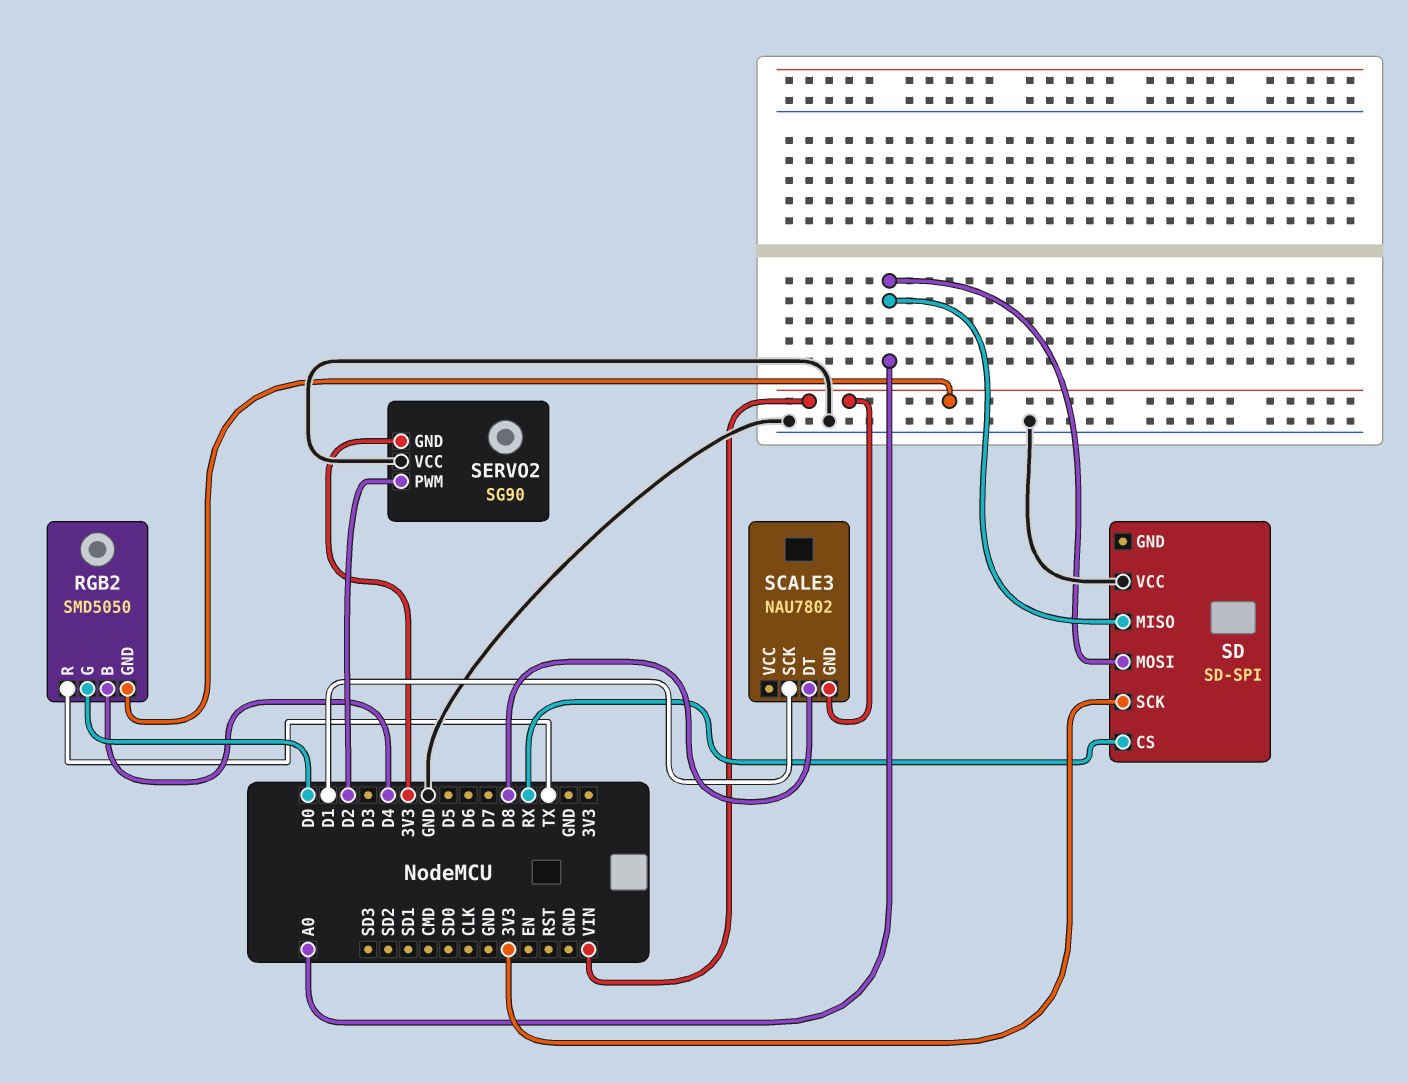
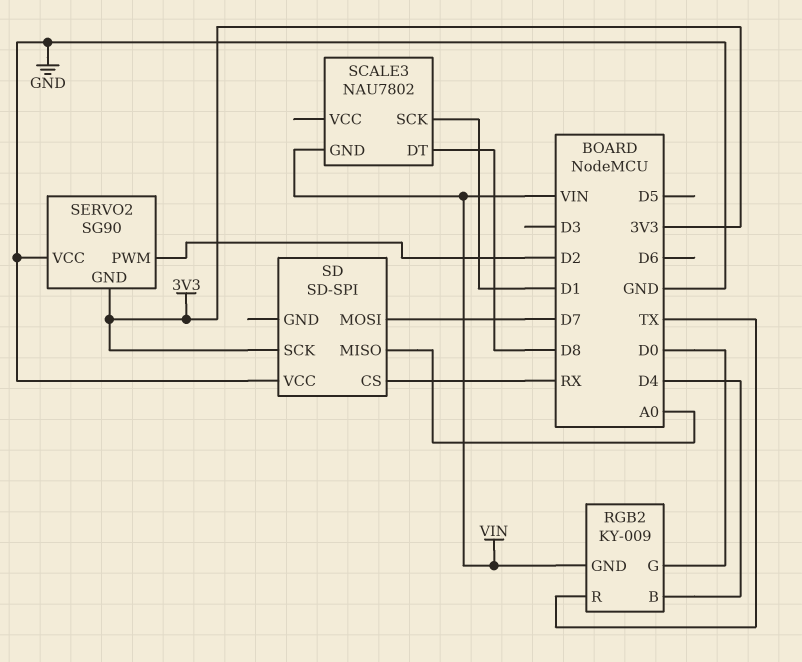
RGB2: SMD5050 -> KY-009
SD pin MOSI: A0 -> D7

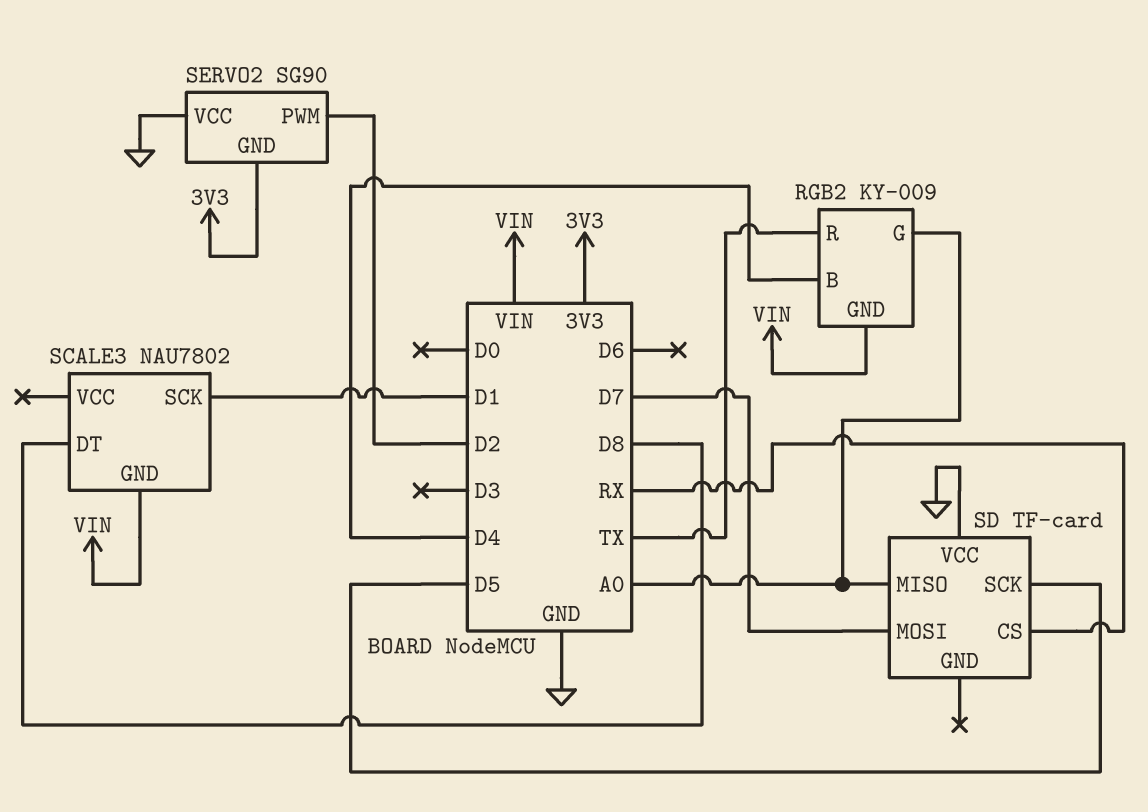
RGB2 pin G: D0 -> A0
SD: SD-SPI -> TF-card
SD pin SCK: 3V3 -> D5

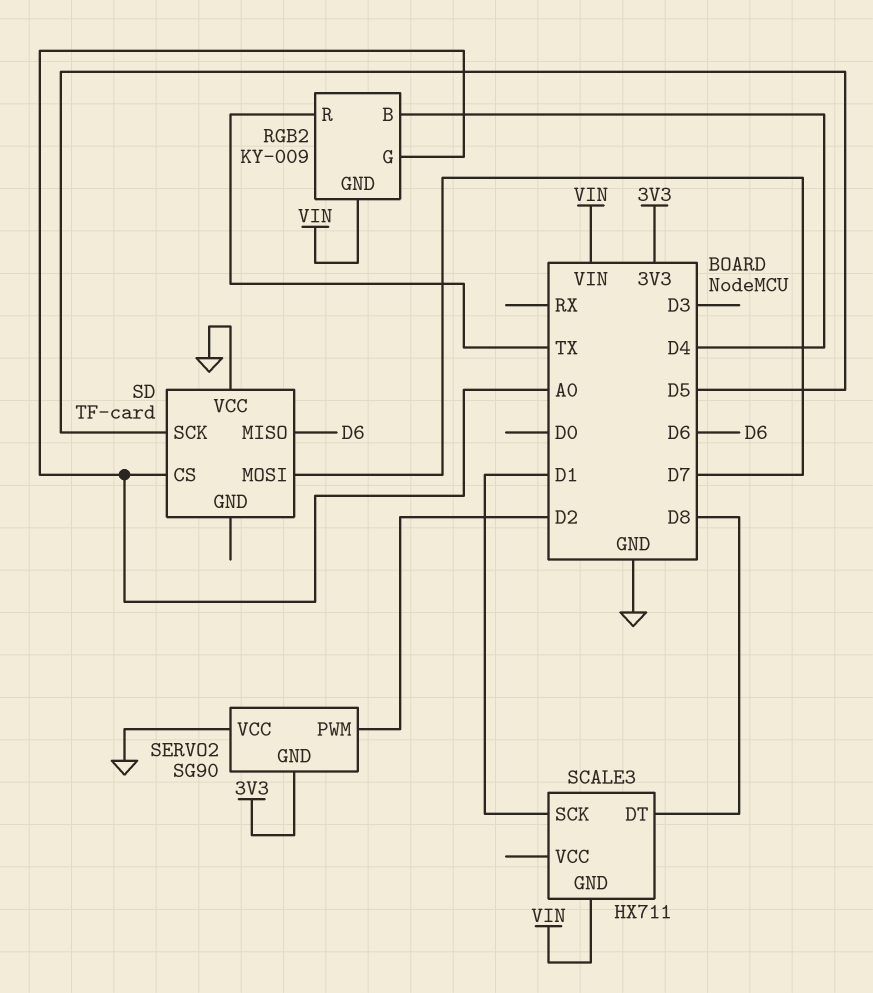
SCALE3: NAU7802 -> HX711
SD pin CS: RX -> A0
SD pin MISO: A0 -> D6

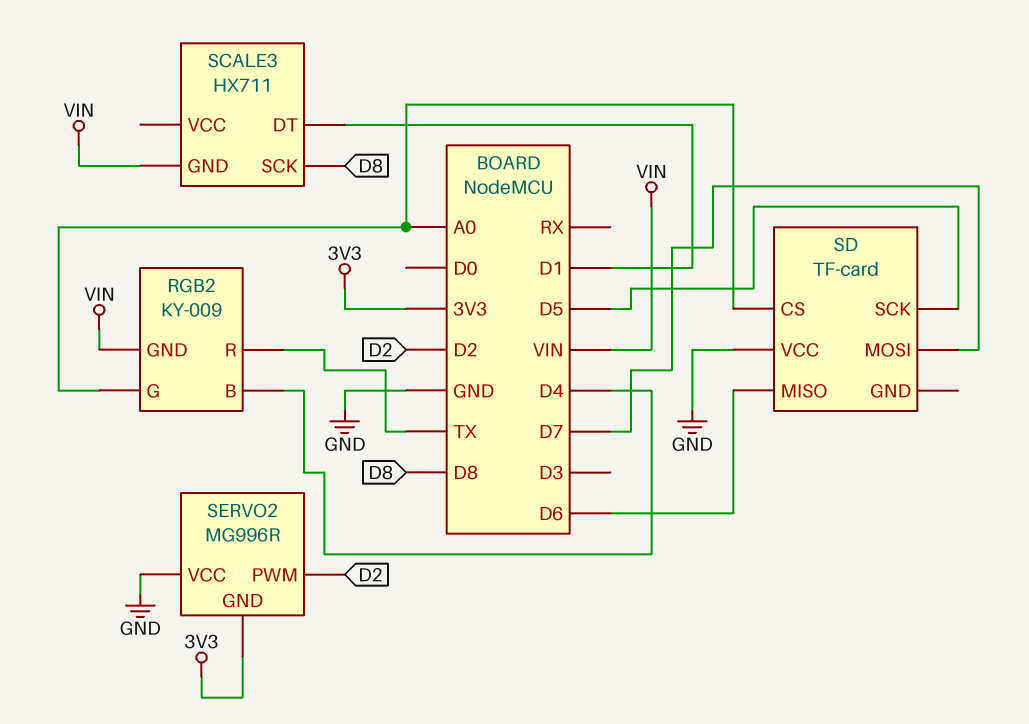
SCALE3 pin DT: D8 -> D1
SCALE3 pin SCK: D1 -> D8
SERVO2: SG90 -> MG996R

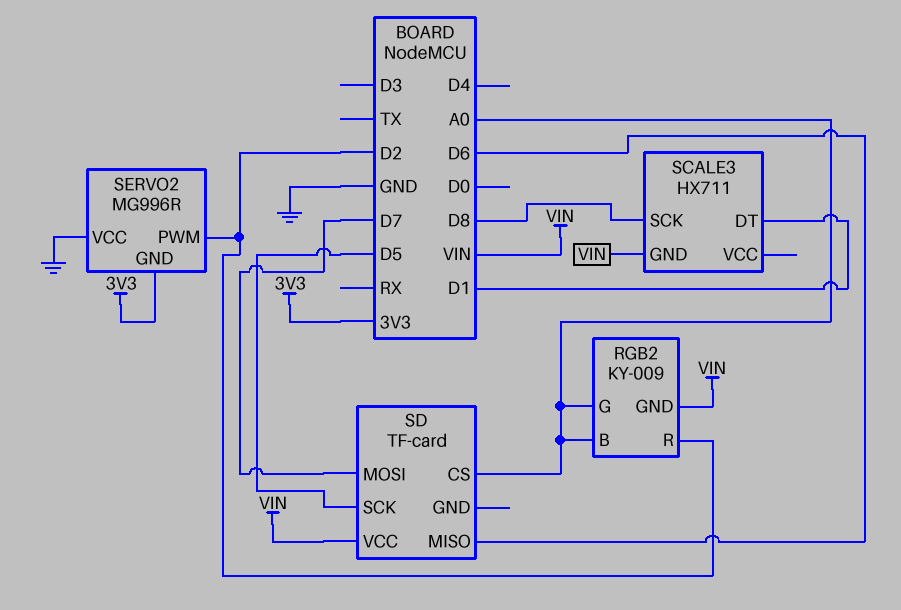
RGB2 pin B: D4 -> A0
RGB2 pin R: TX -> D2
SD pin VCC: GND -> VIN

